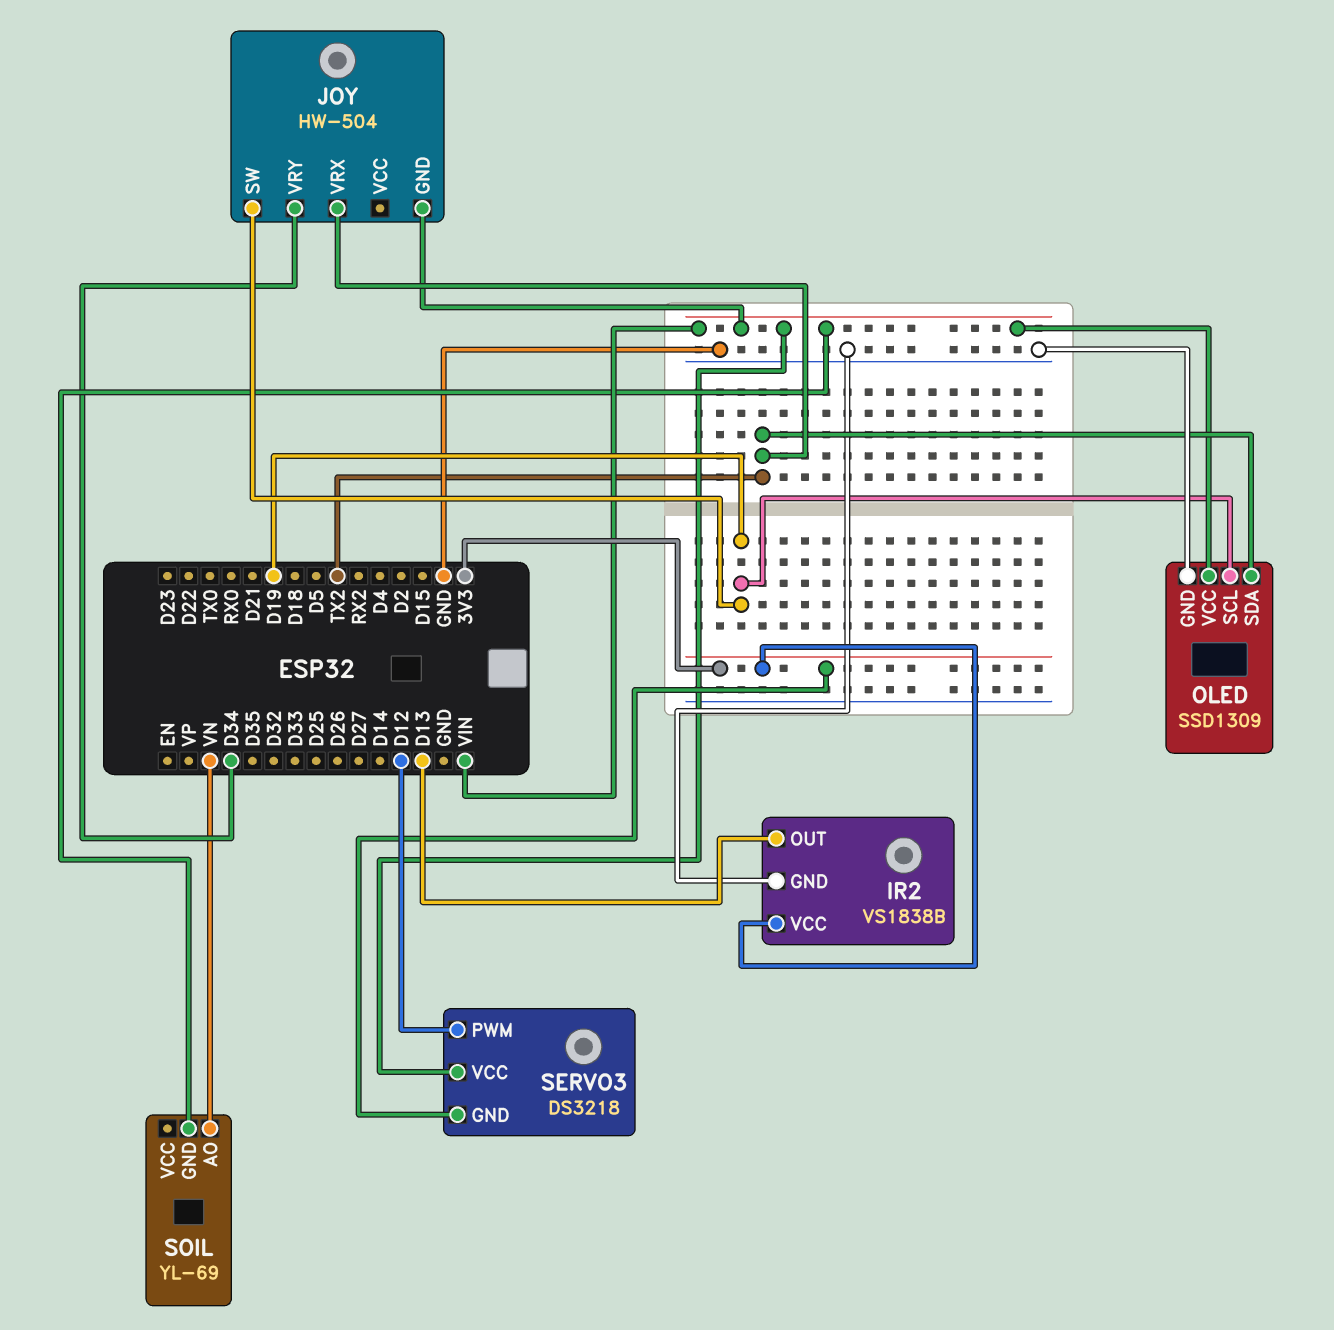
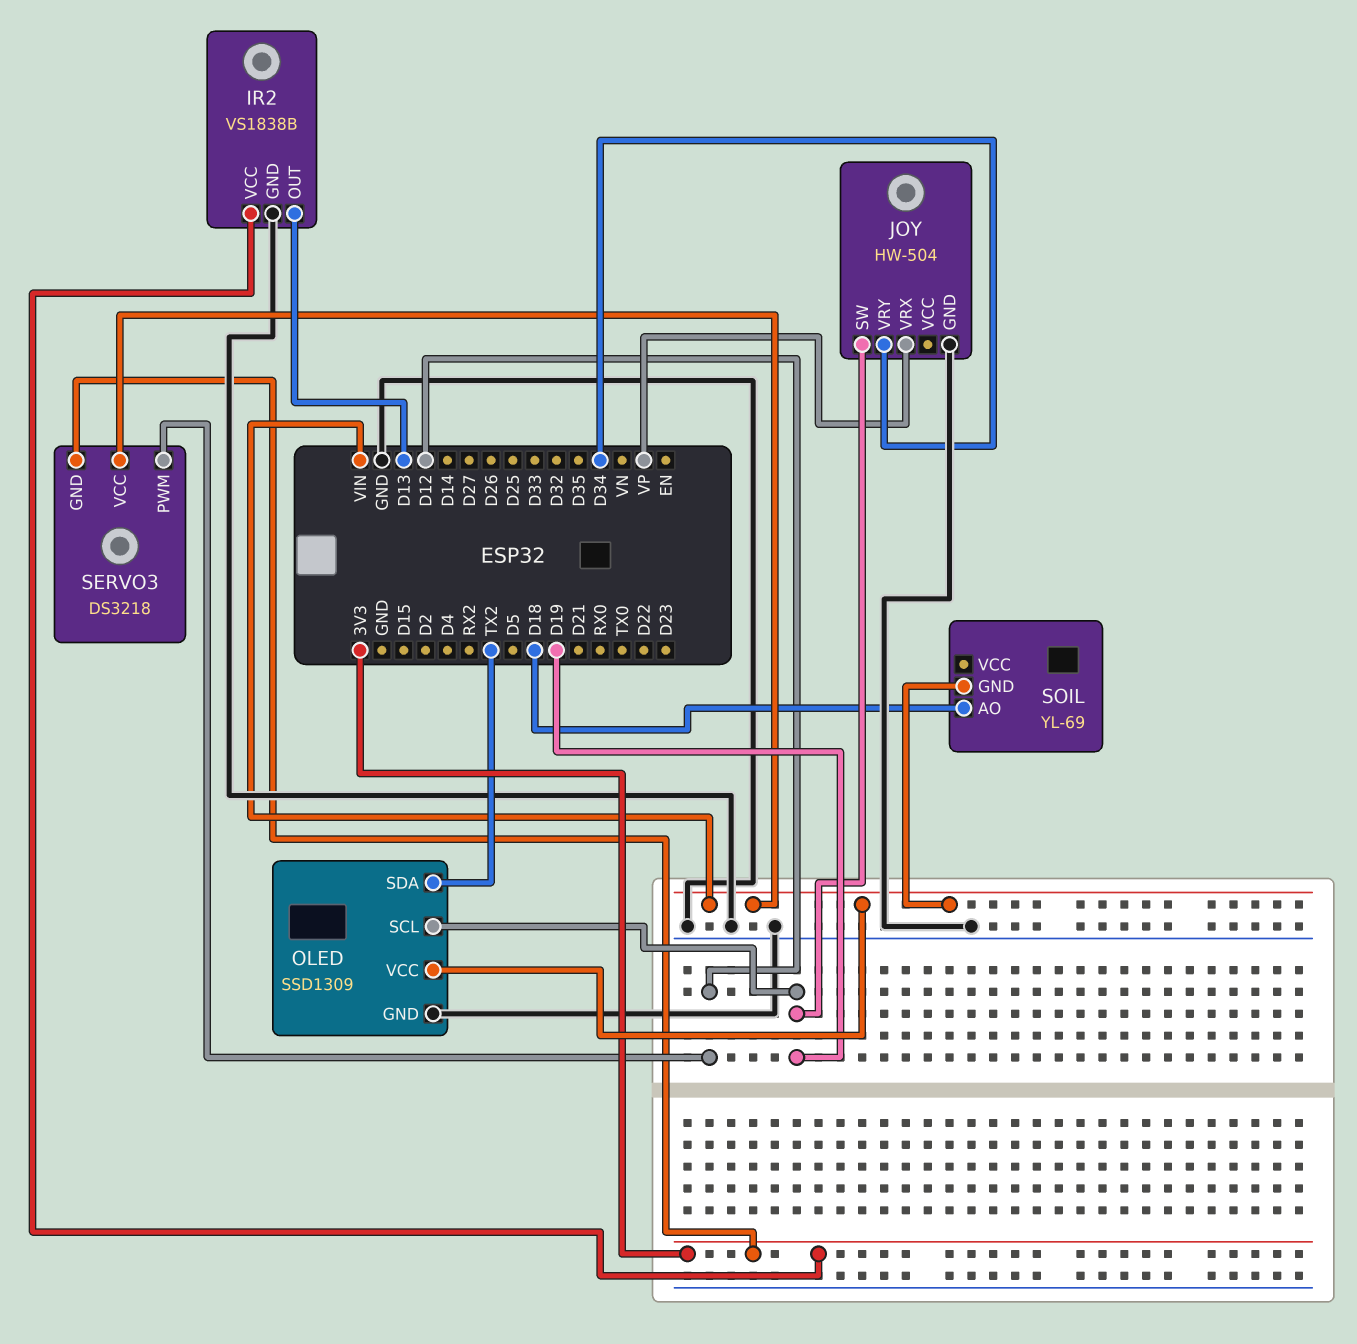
JOY pin GND: VIN -> GND
JOY pin VRX: TX2 -> VP
SOIL pin AO: VN -> D18

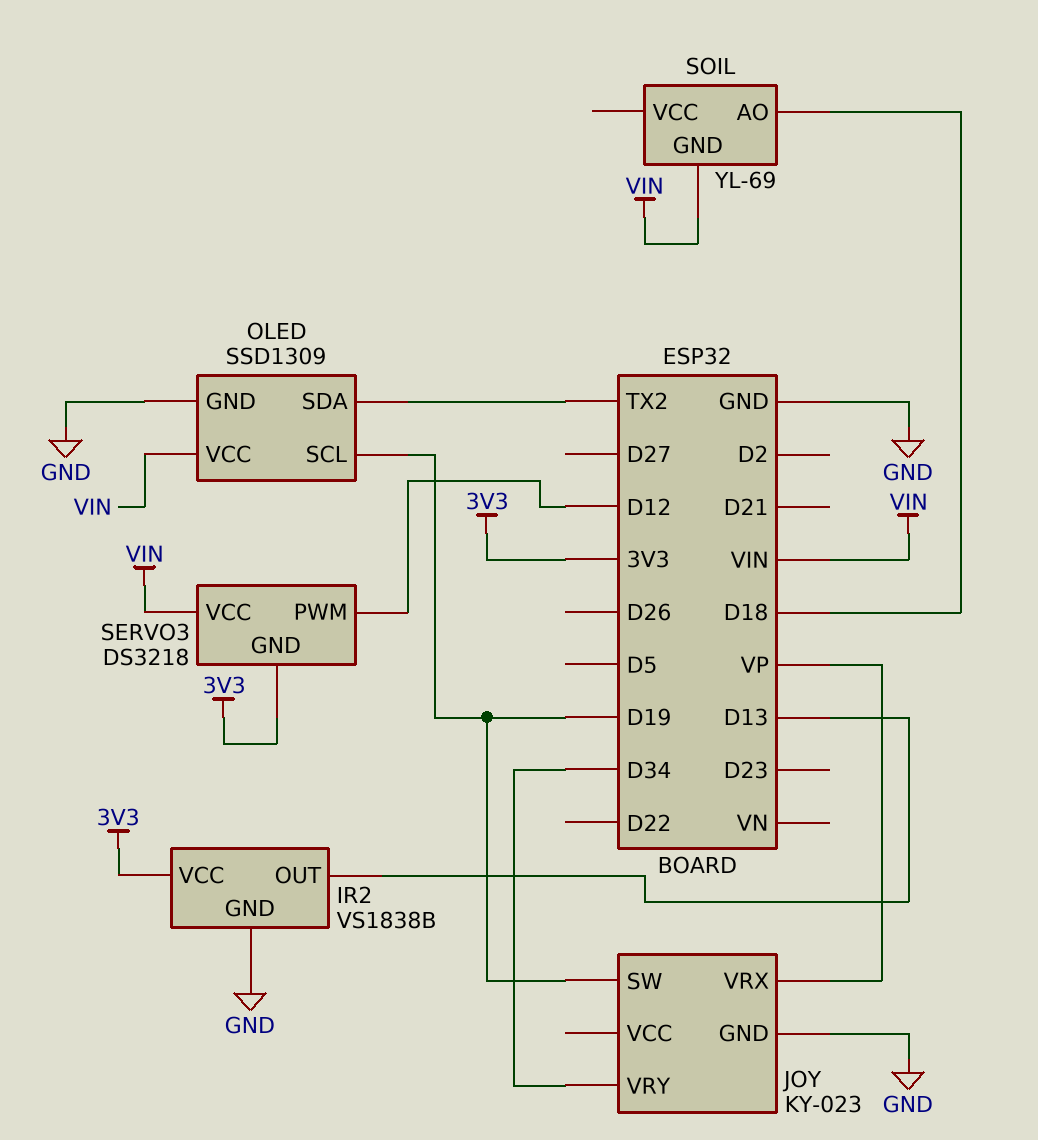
JOY: HW-504 -> KY-023

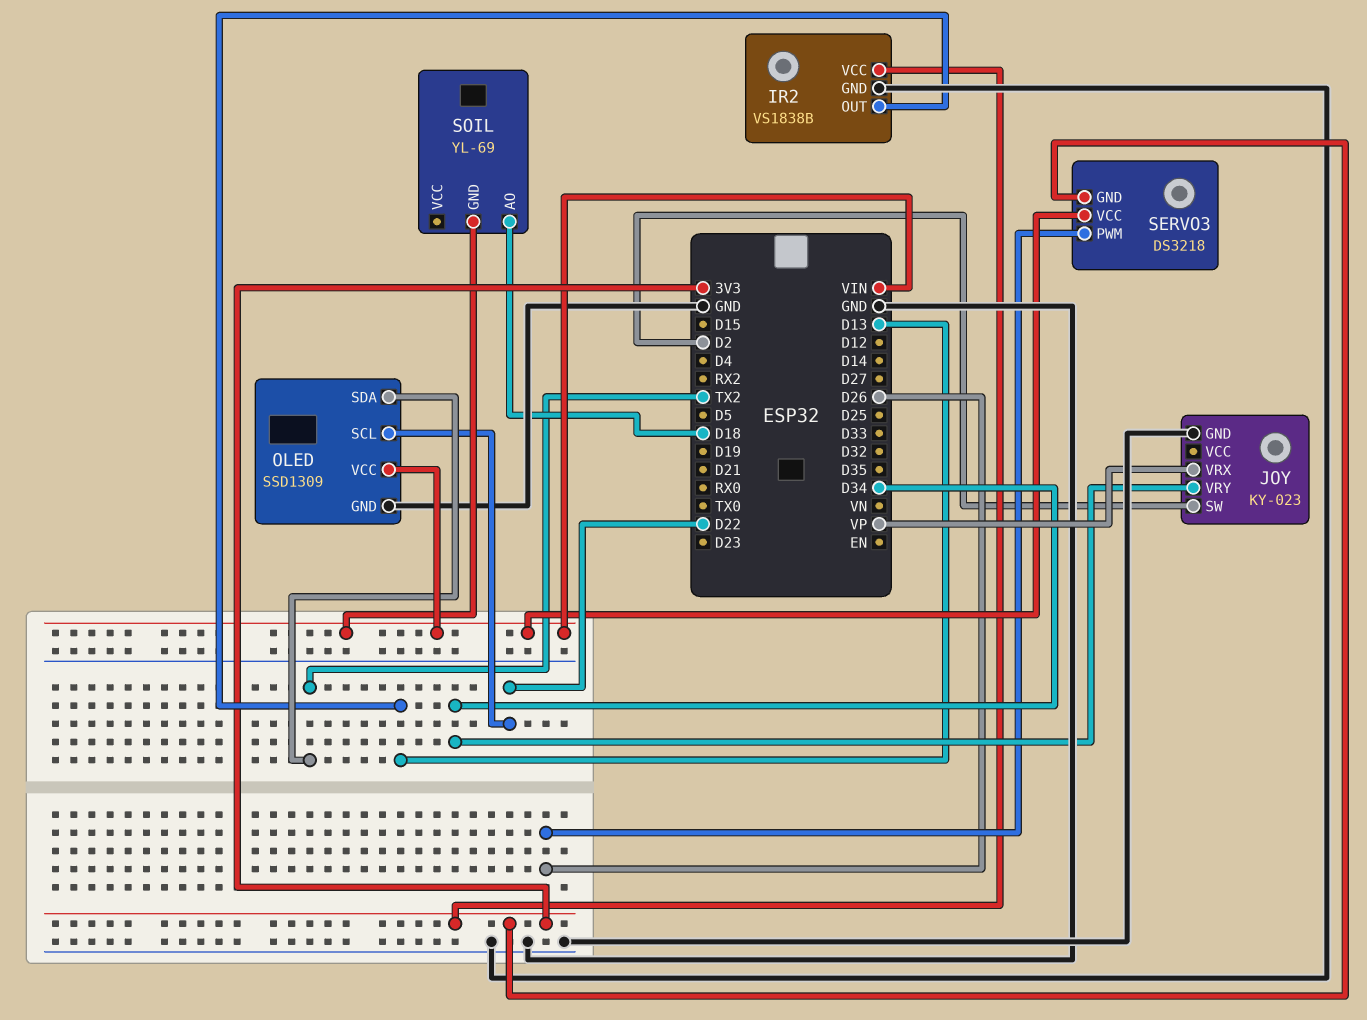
JOY pin SW: D19 -> D2
OLED pin SCL: D19 -> D22
SERVO3 pin PWM: D12 -> D26

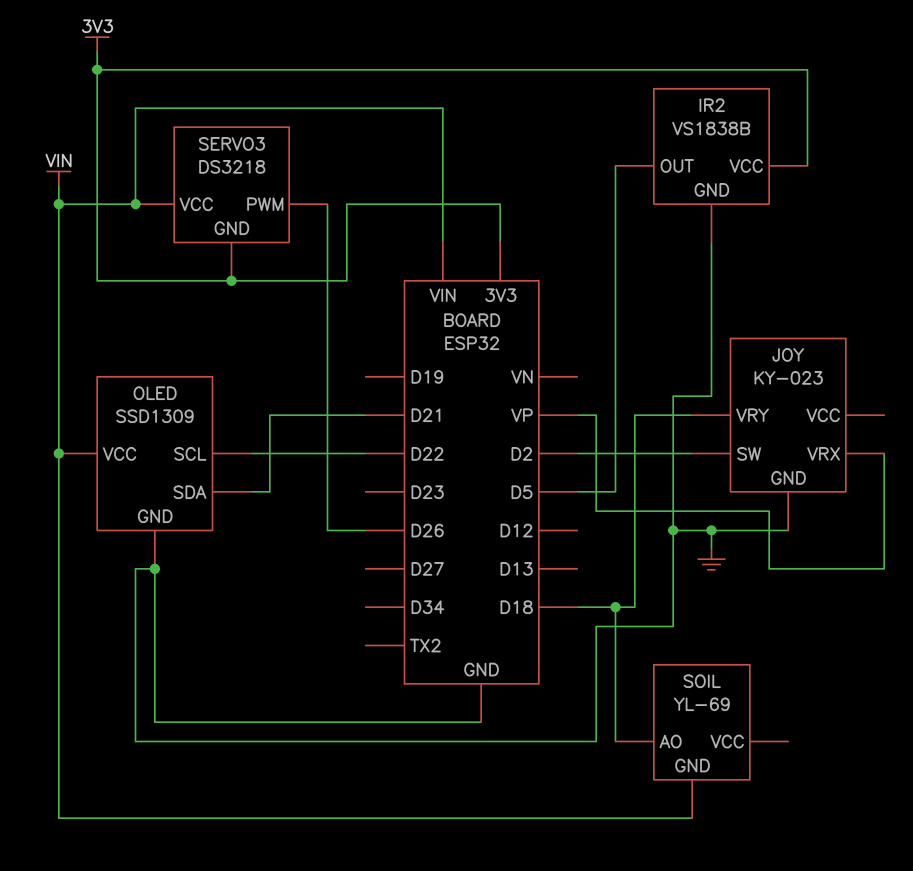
IR2 pin OUT: D13 -> D5
JOY pin VRY: D34 -> D18
OLED pin SDA: TX2 -> D21

